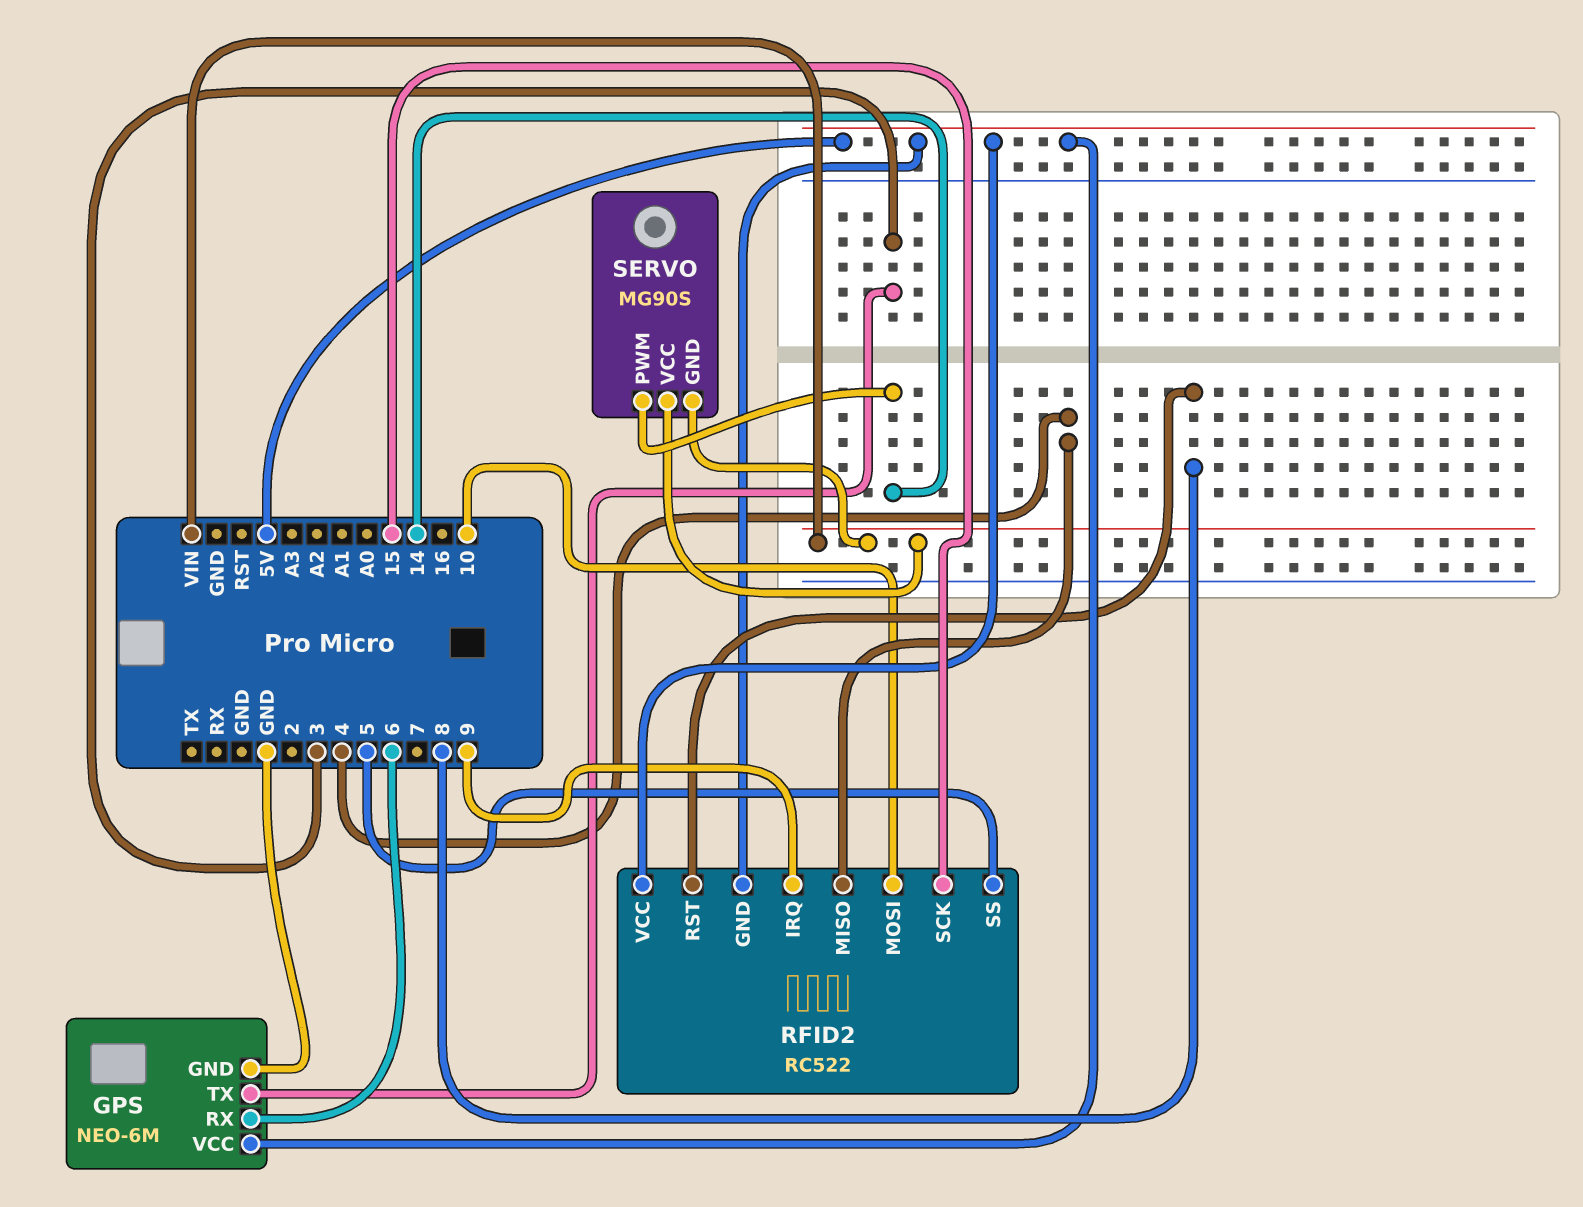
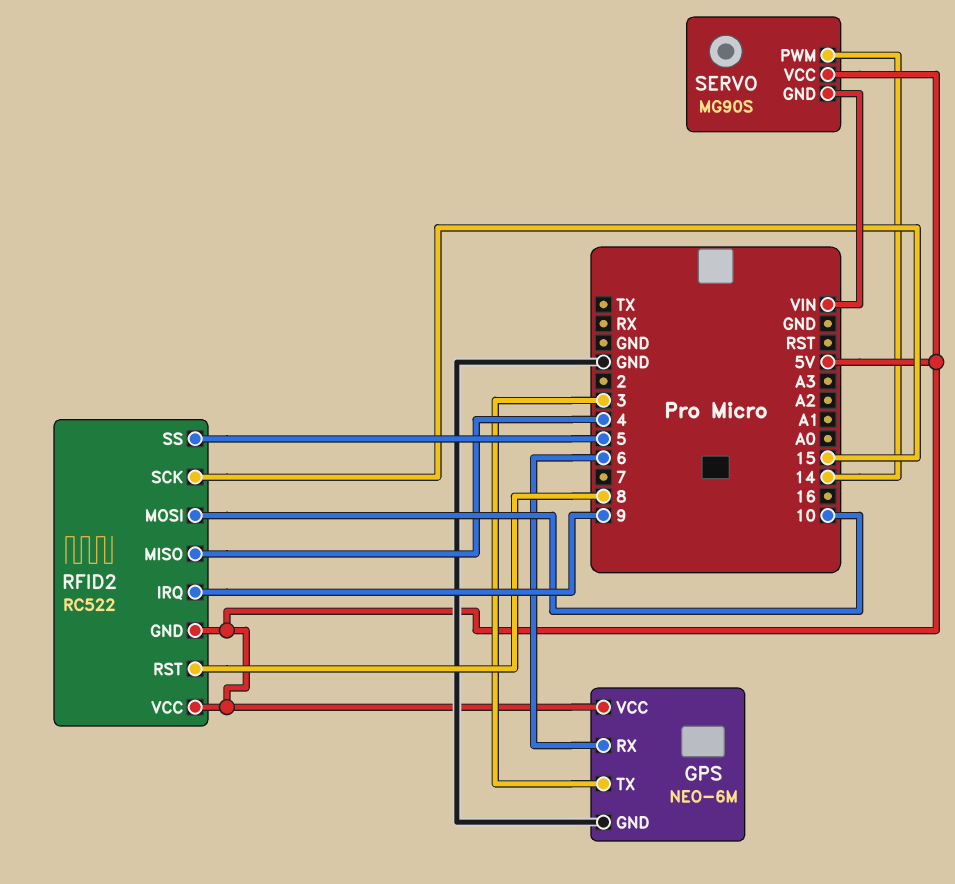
SERVO pin VCC: VIN -> 5V

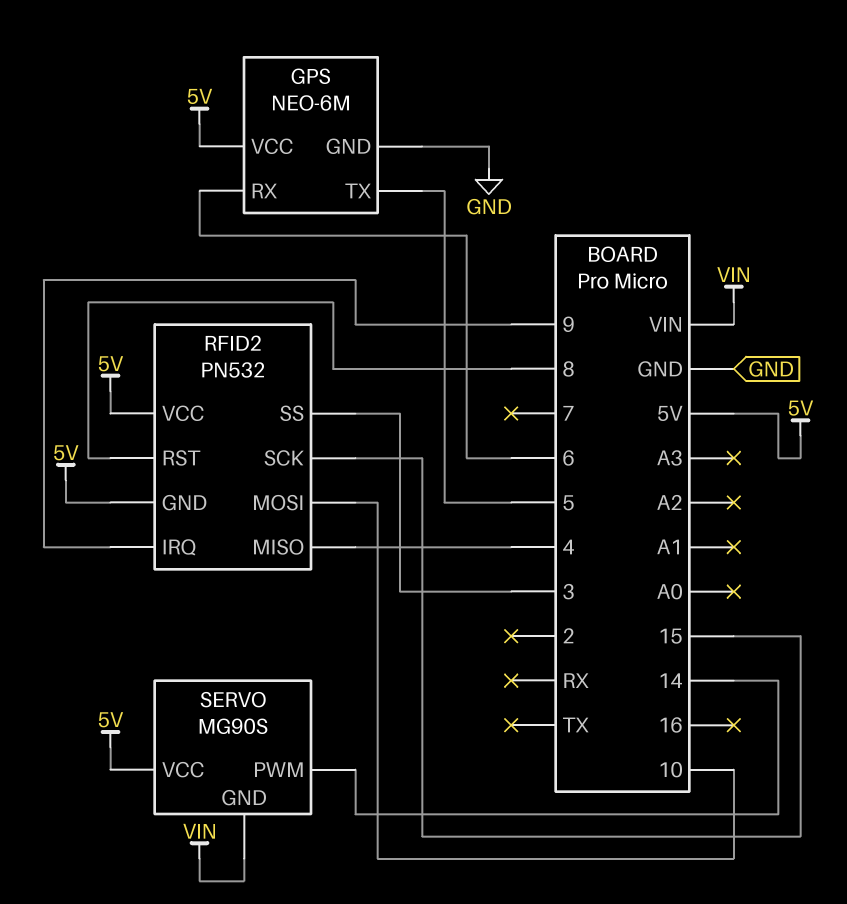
GPS pin TX: 3 -> 5
RFID2: RC522 -> PN532
RFID2 pin SS: 5 -> 3

